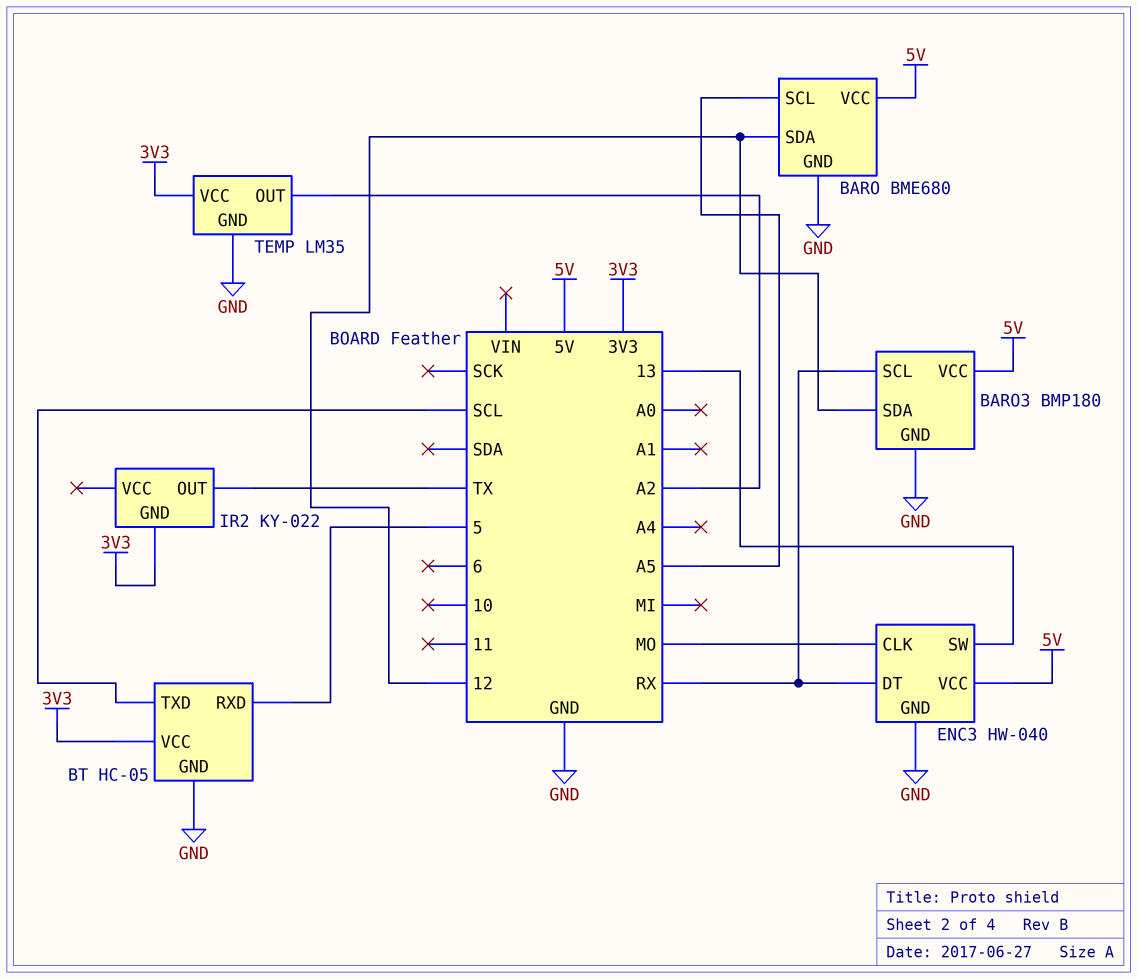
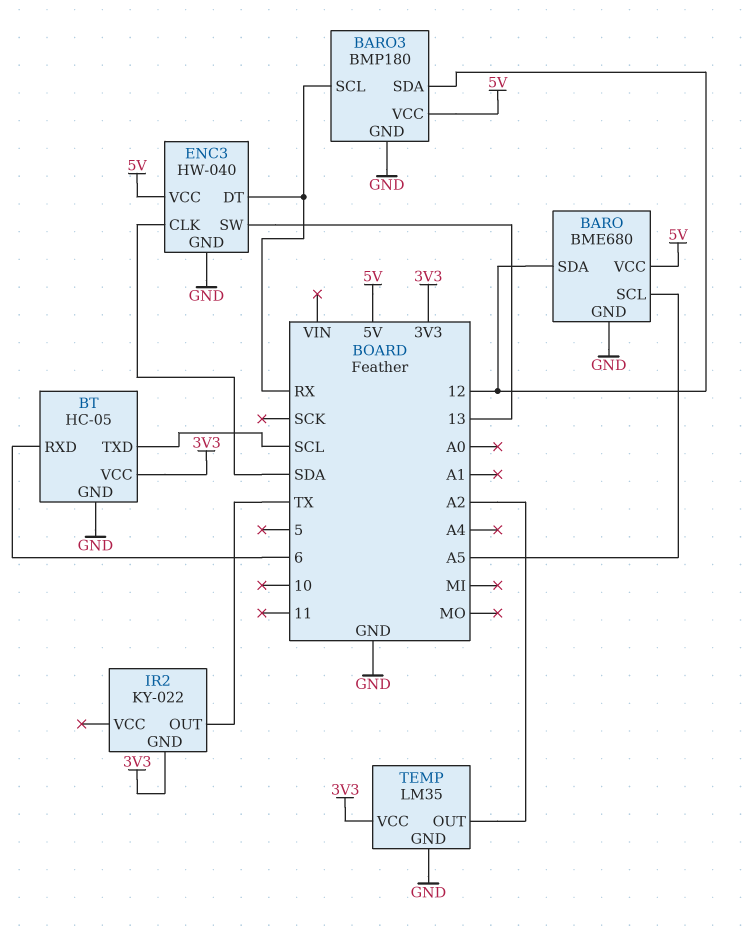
BT pin RXD: 5 -> 6
ENC3 pin CLK: MO -> SDA

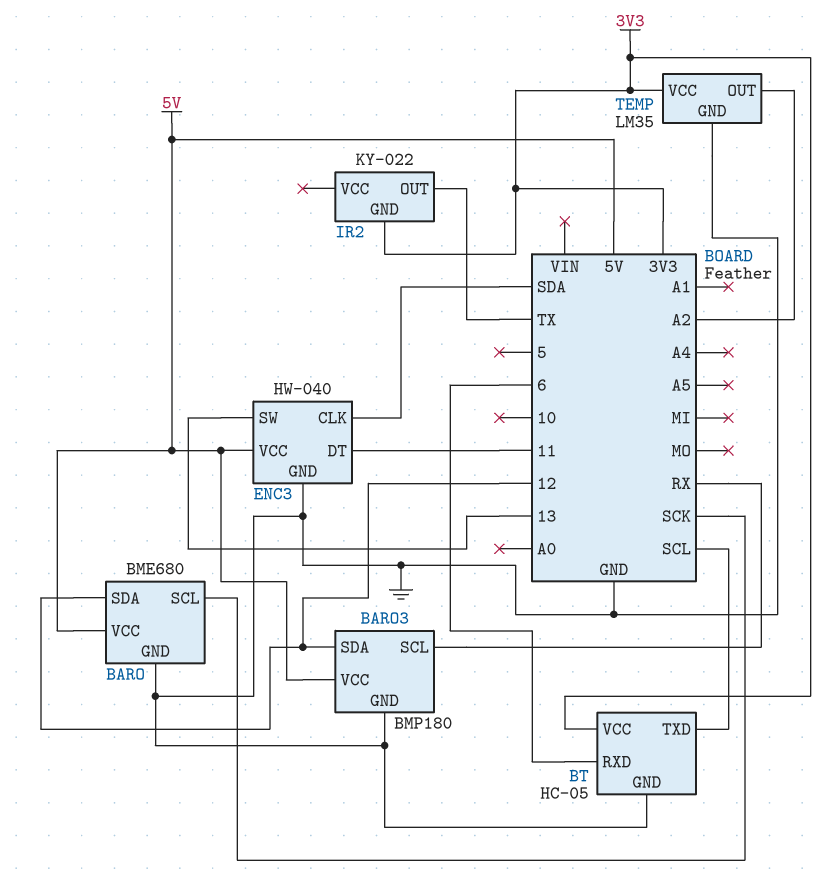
BARO pin SCL: A5 -> SCK
ENC3 pin DT: RX -> 11

